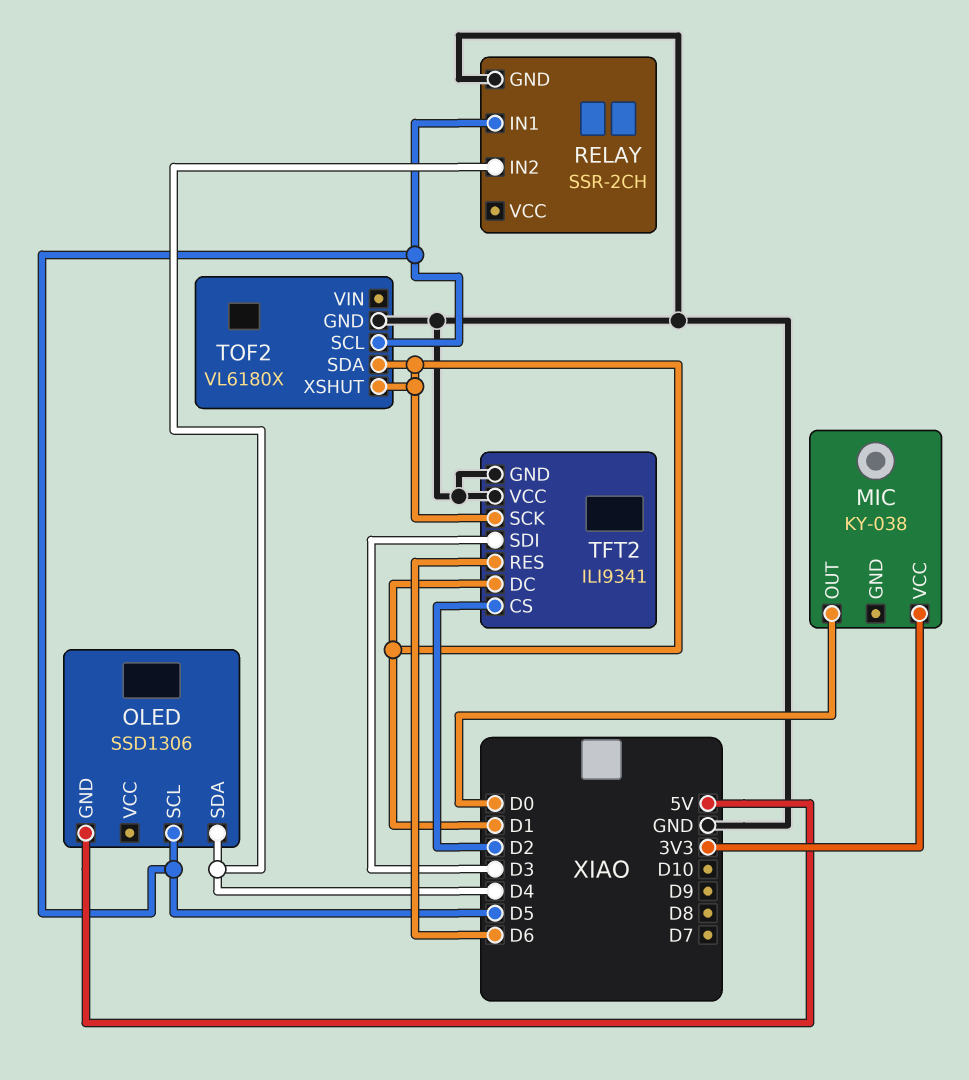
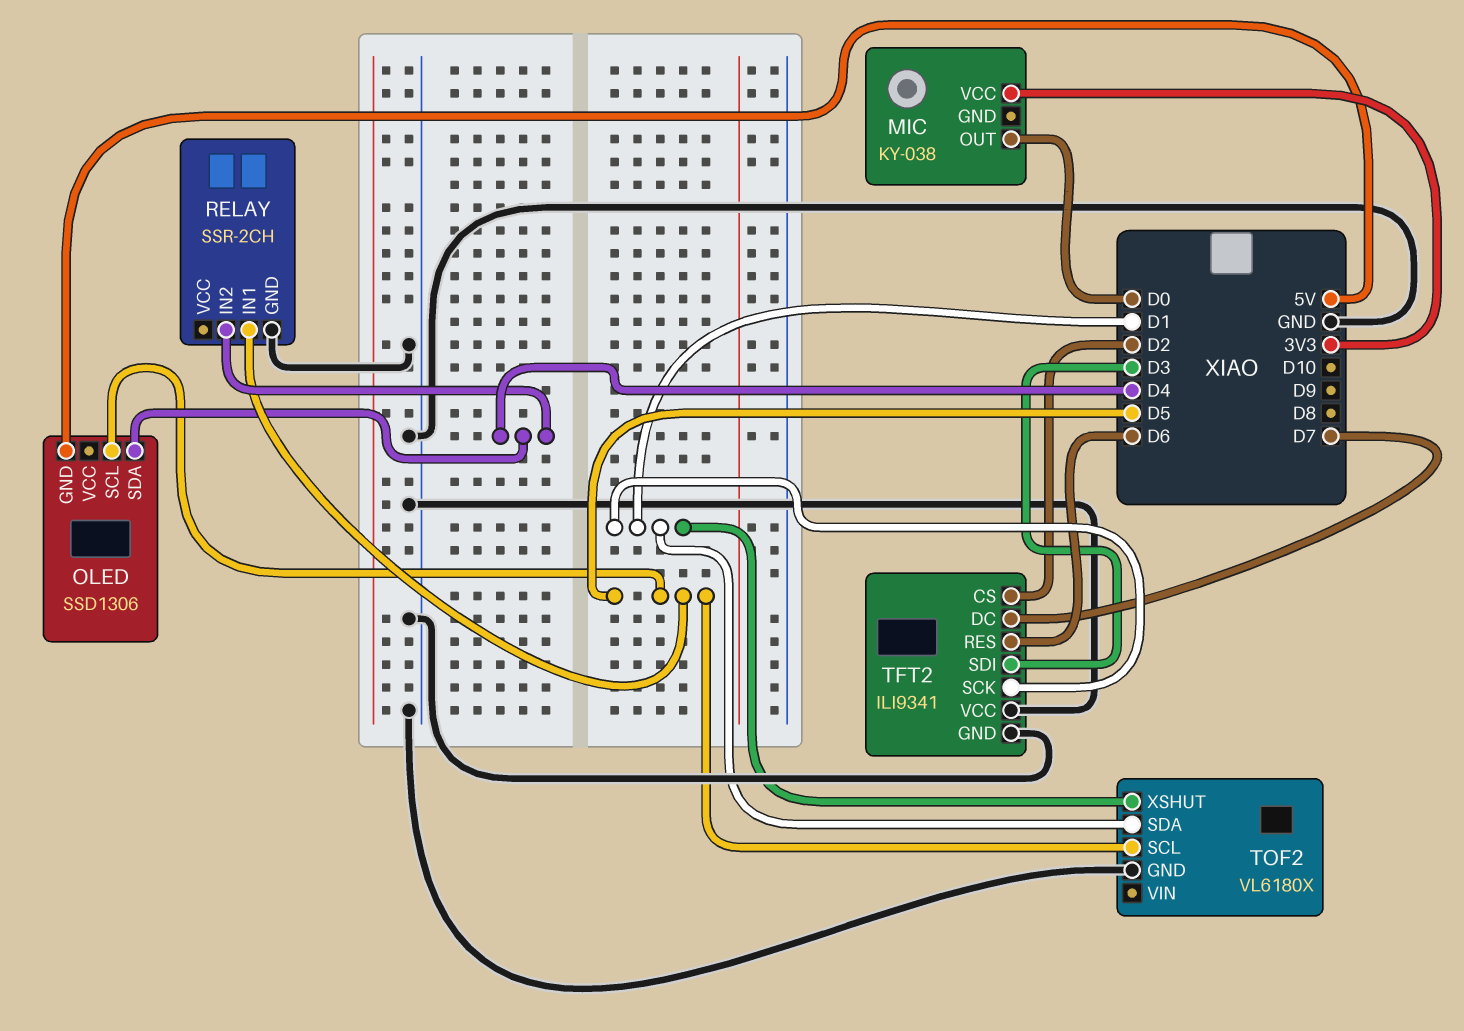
TFT2 pin DC: D1 -> D7

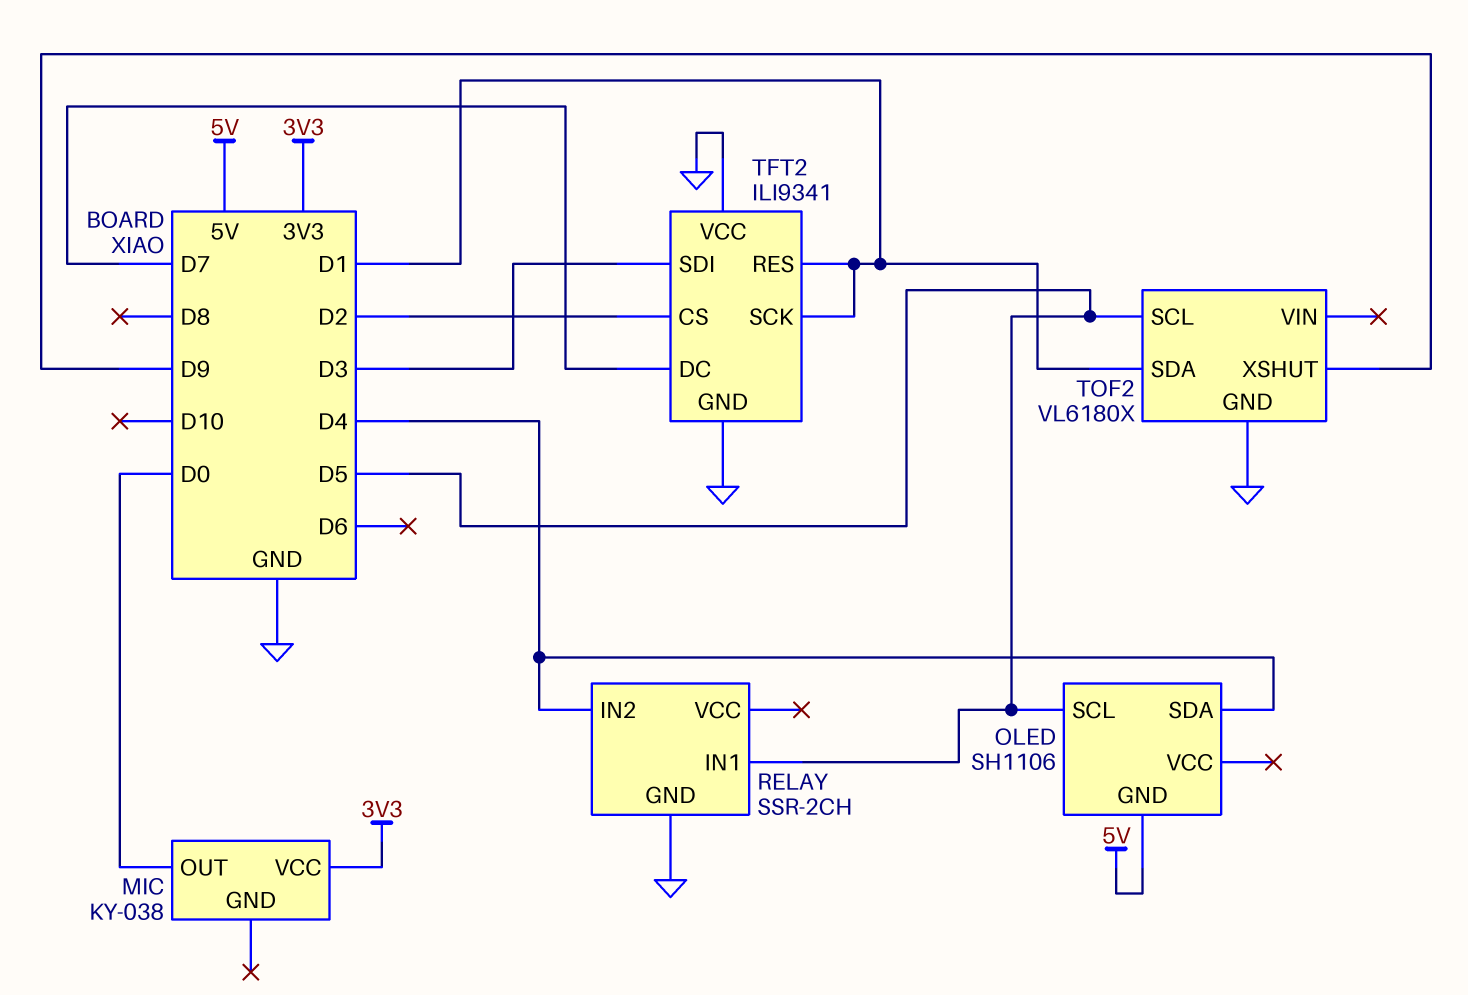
OLED: SSD1306 -> SH1106
TFT2 pin RES: D6 -> D1
TOF2 pin XSHUT: D1 -> D9

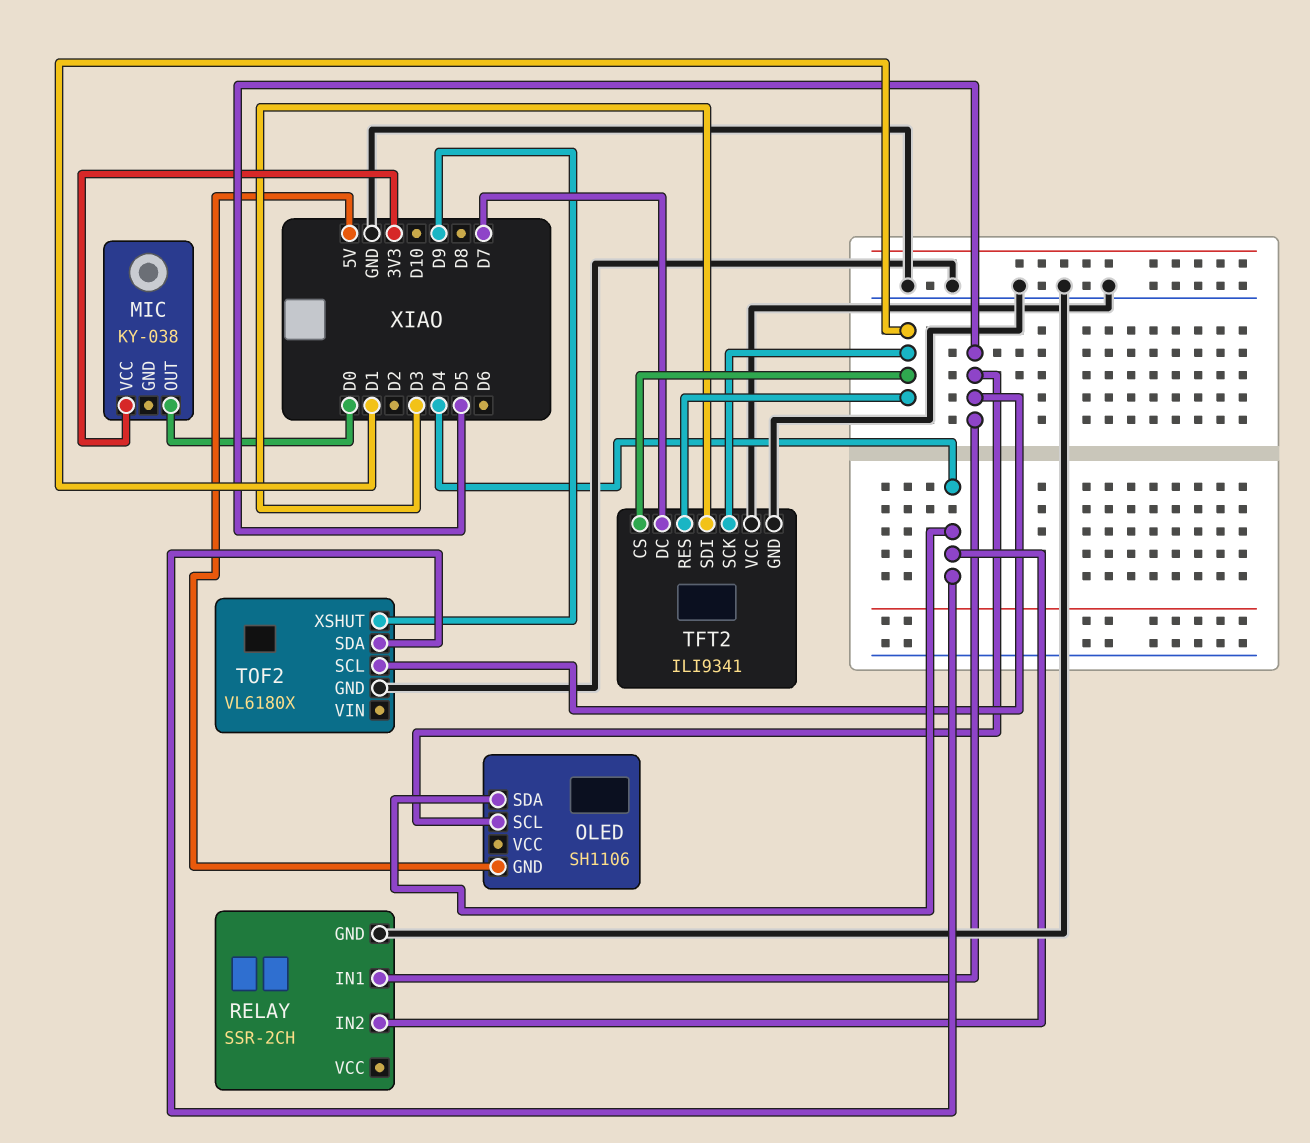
TFT2 pin CS: D2 -> D1
TOF2 pin SDA: D1 -> D4

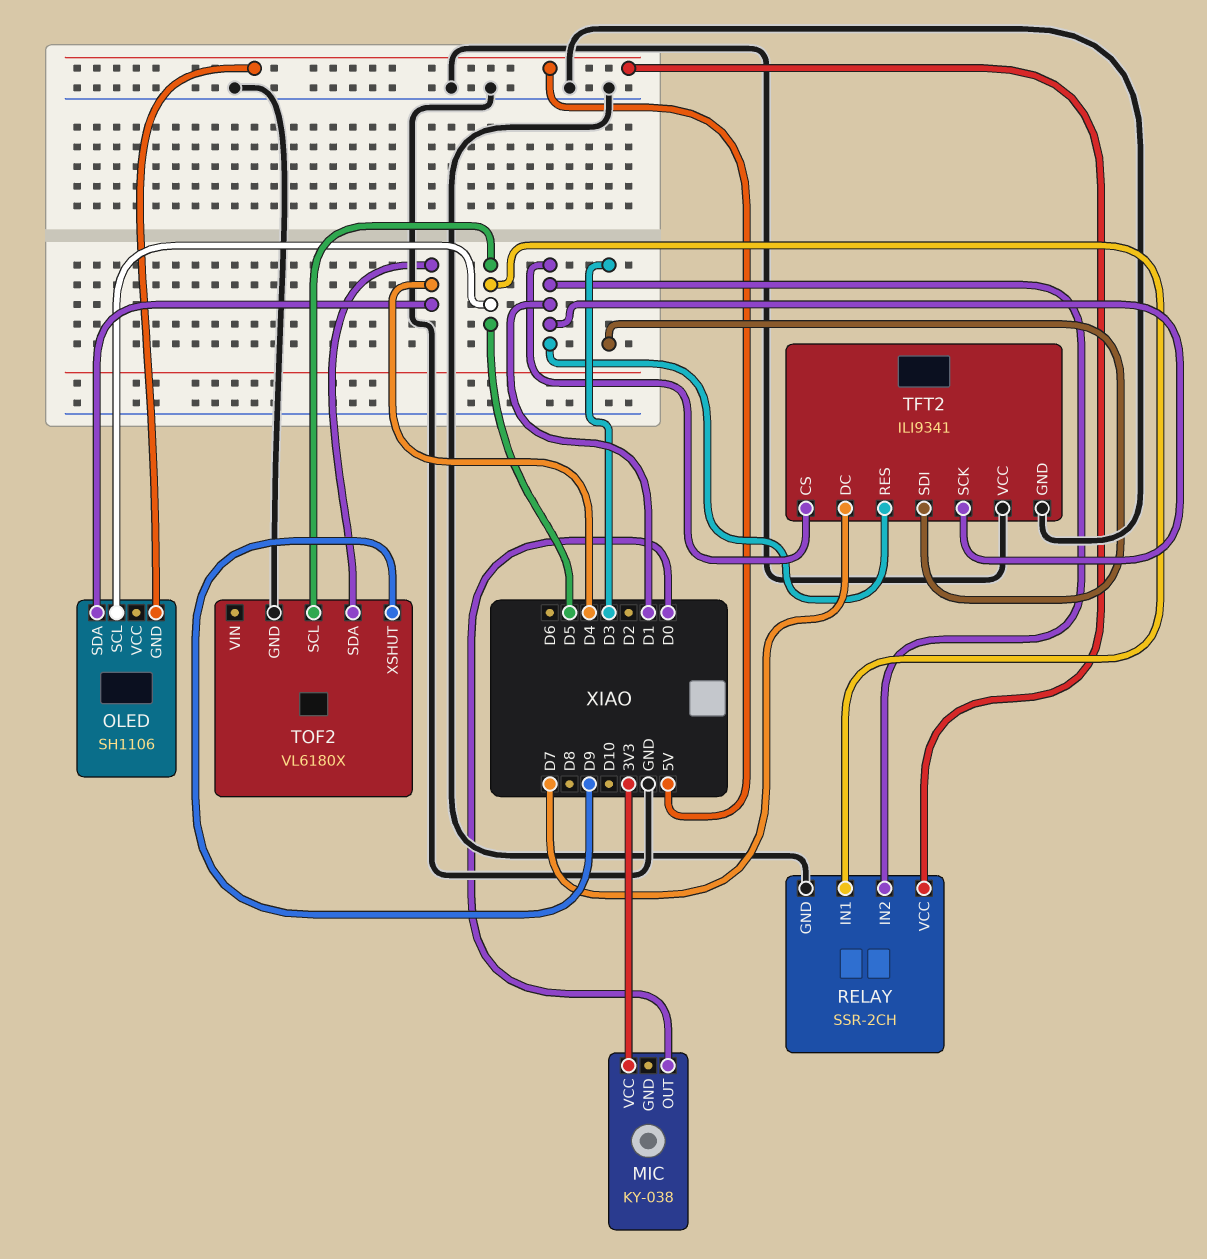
RELAY pin IN2: D4 -> D1
RELAY pin VCC: none -> 5V

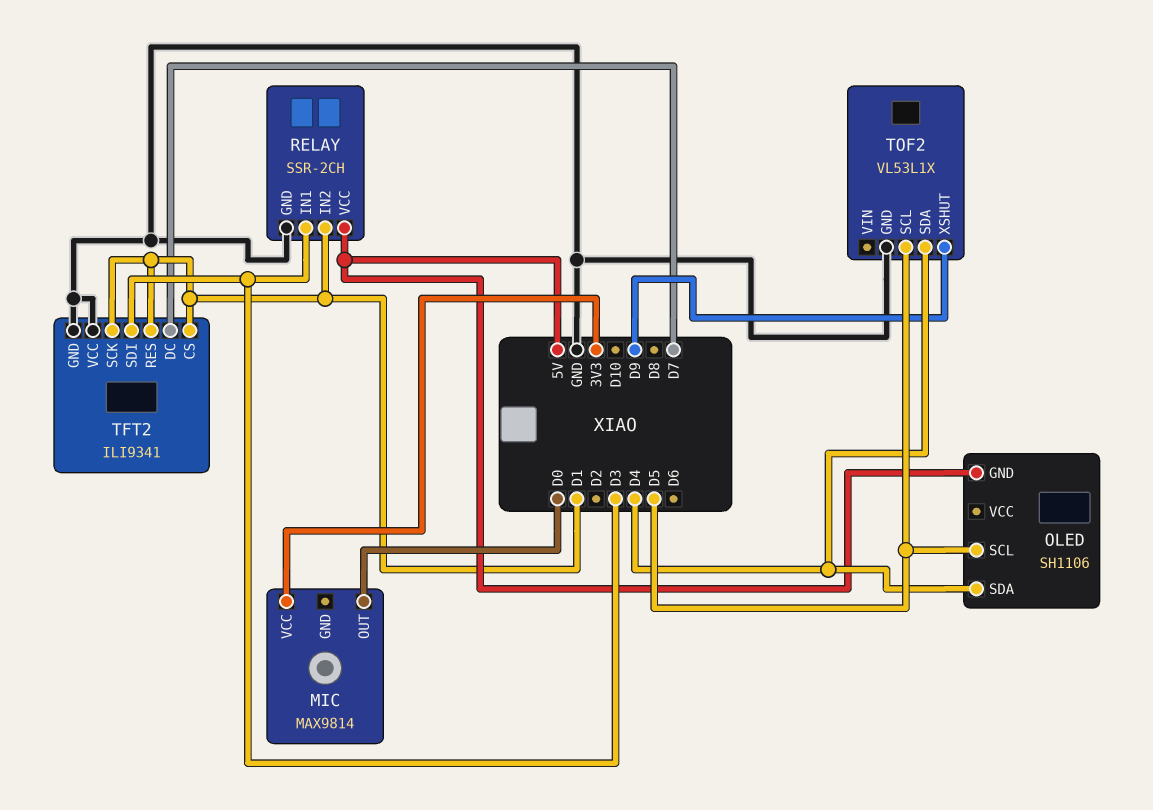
MIC: KY-038 -> MAX9814
RELAY pin IN1: D5 -> D3
TOF2: VL6180X -> VL53L1X

